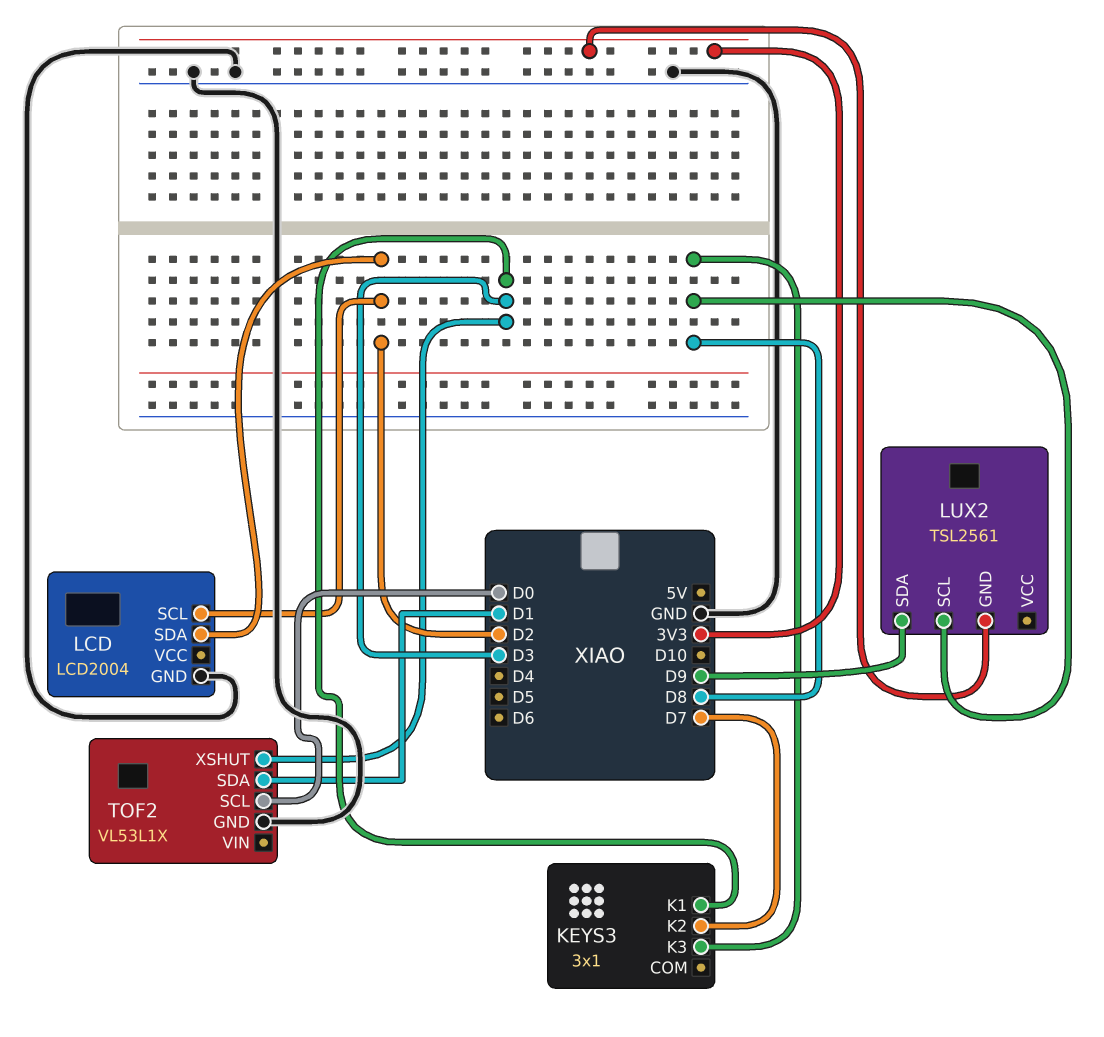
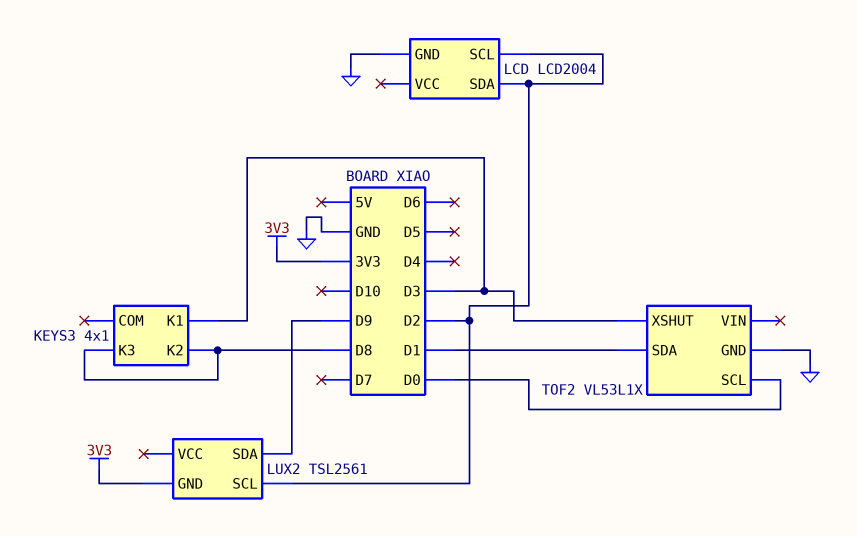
KEYS3: 3x1 -> 4x1
KEYS3 pin K2: D7 -> D8
LUX2 pin SCL: D8 -> D2

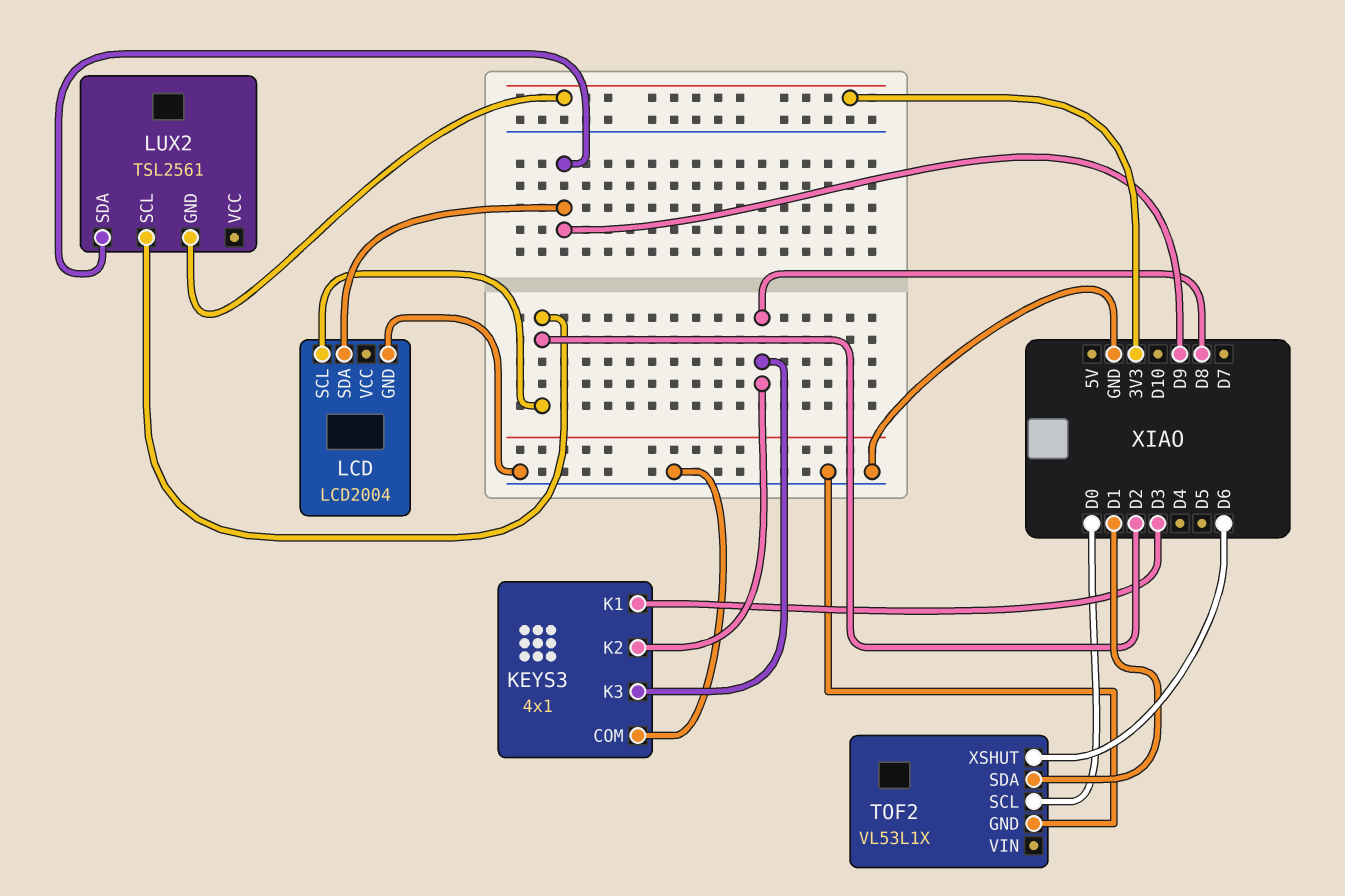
KEYS3 pin COM: none -> GND
LCD pin SDA: D2 -> D9
TOF2 pin XSHUT: D3 -> D6

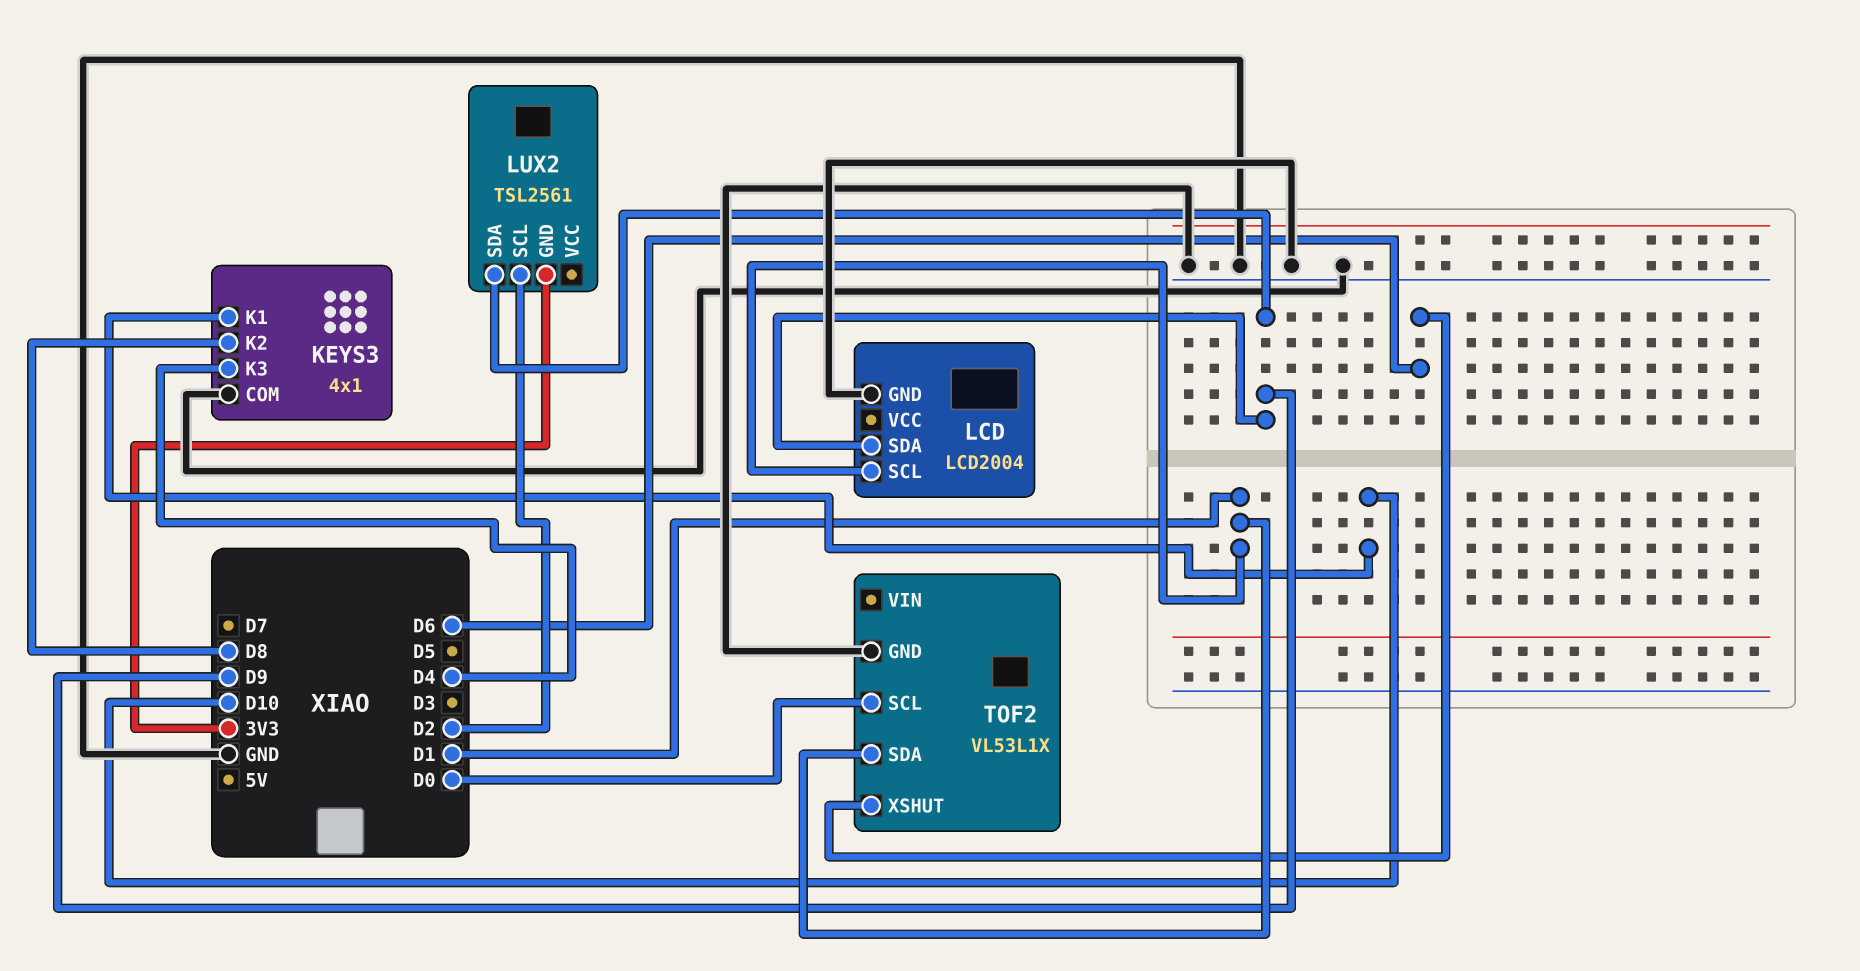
KEYS3 pin K1: D3 -> D10
KEYS3 pin K3: D8 -> D4
LCD pin SCL: D2 -> D1

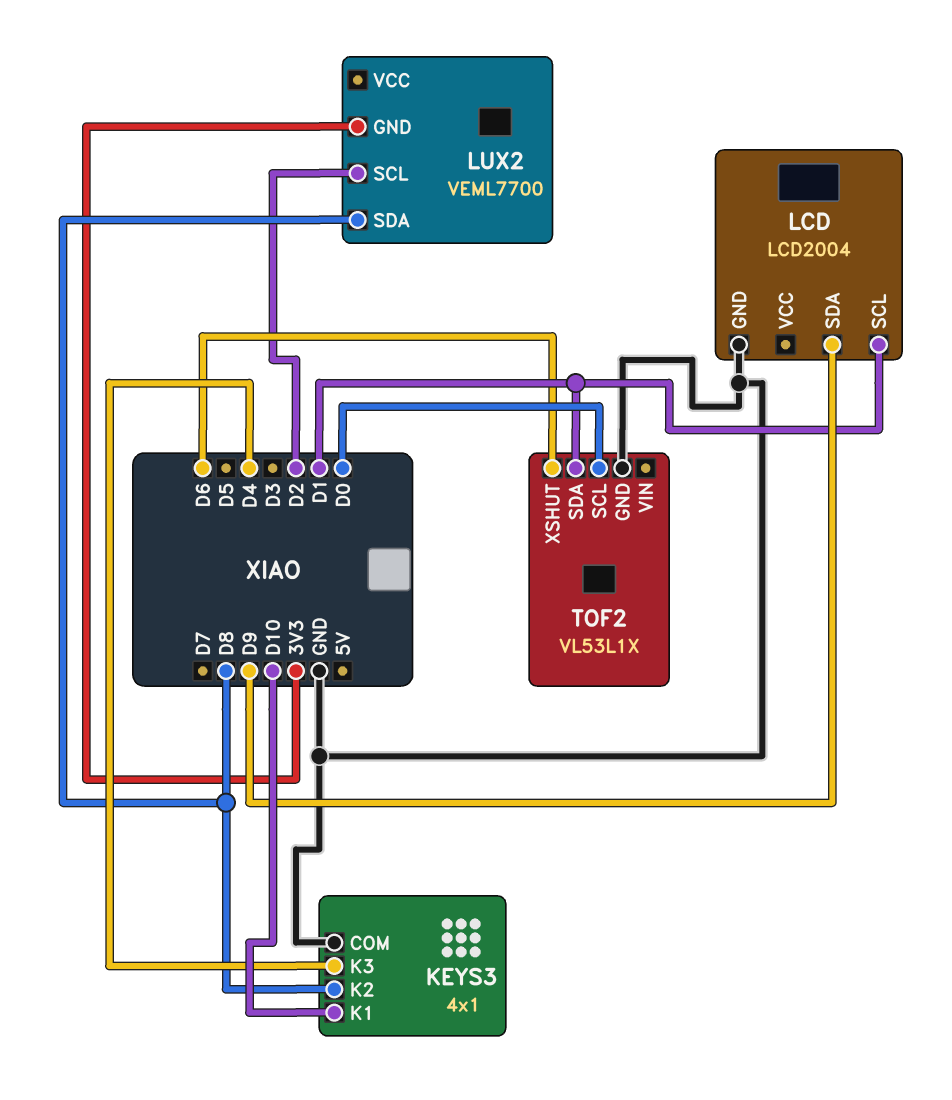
LUX2: TSL2561 -> VEML7700
LUX2 pin SDA: D9 -> D8

